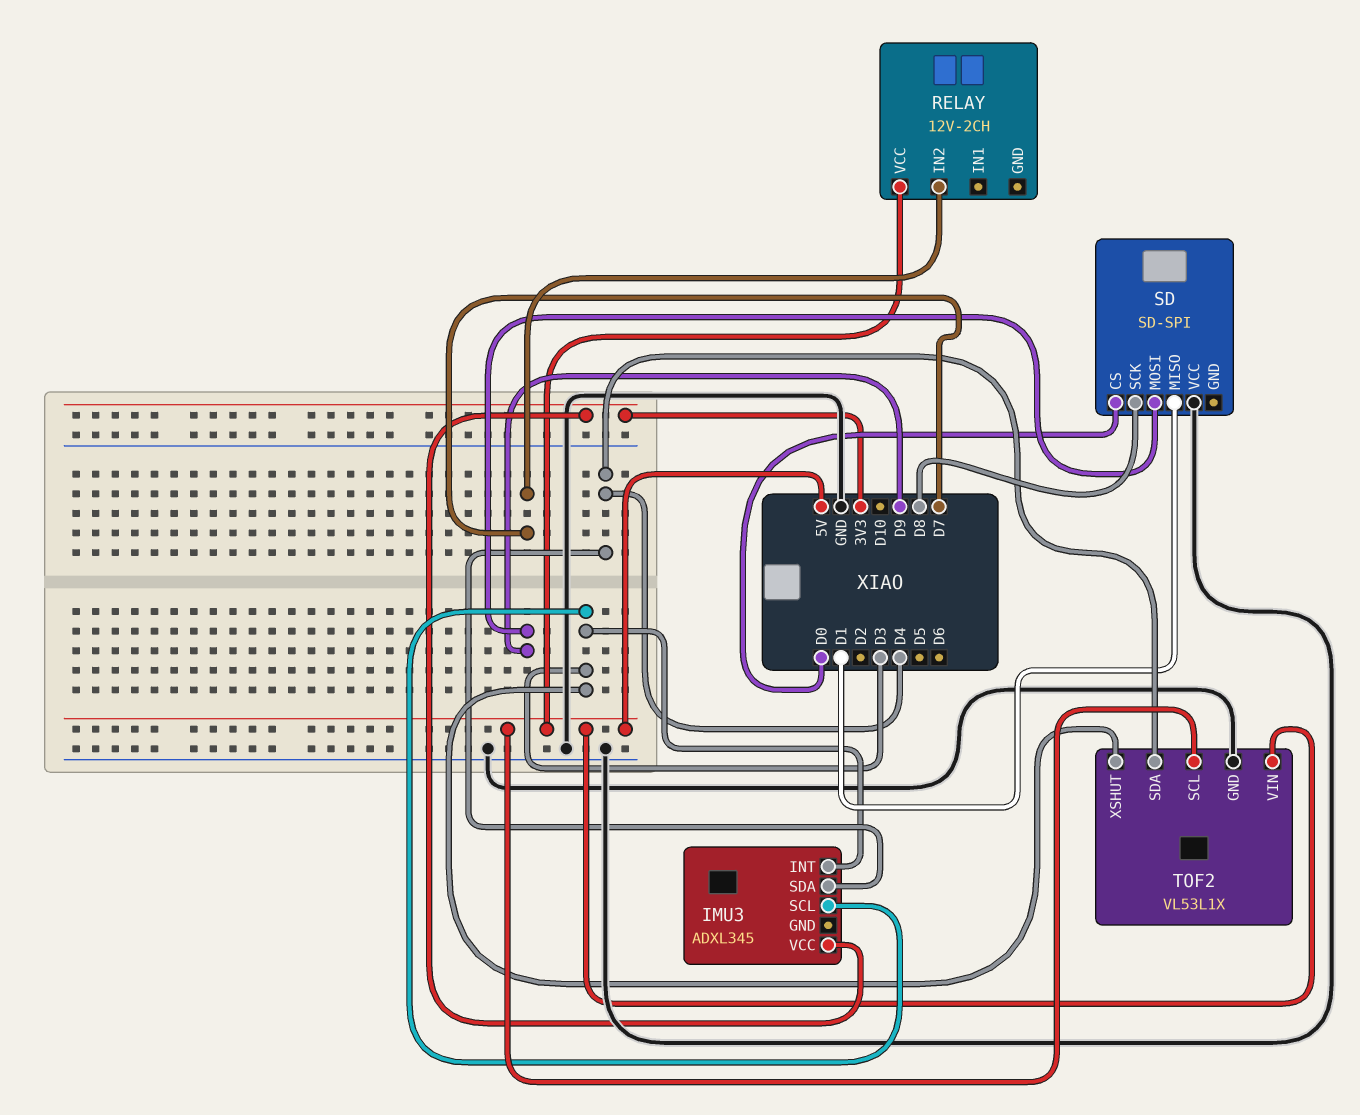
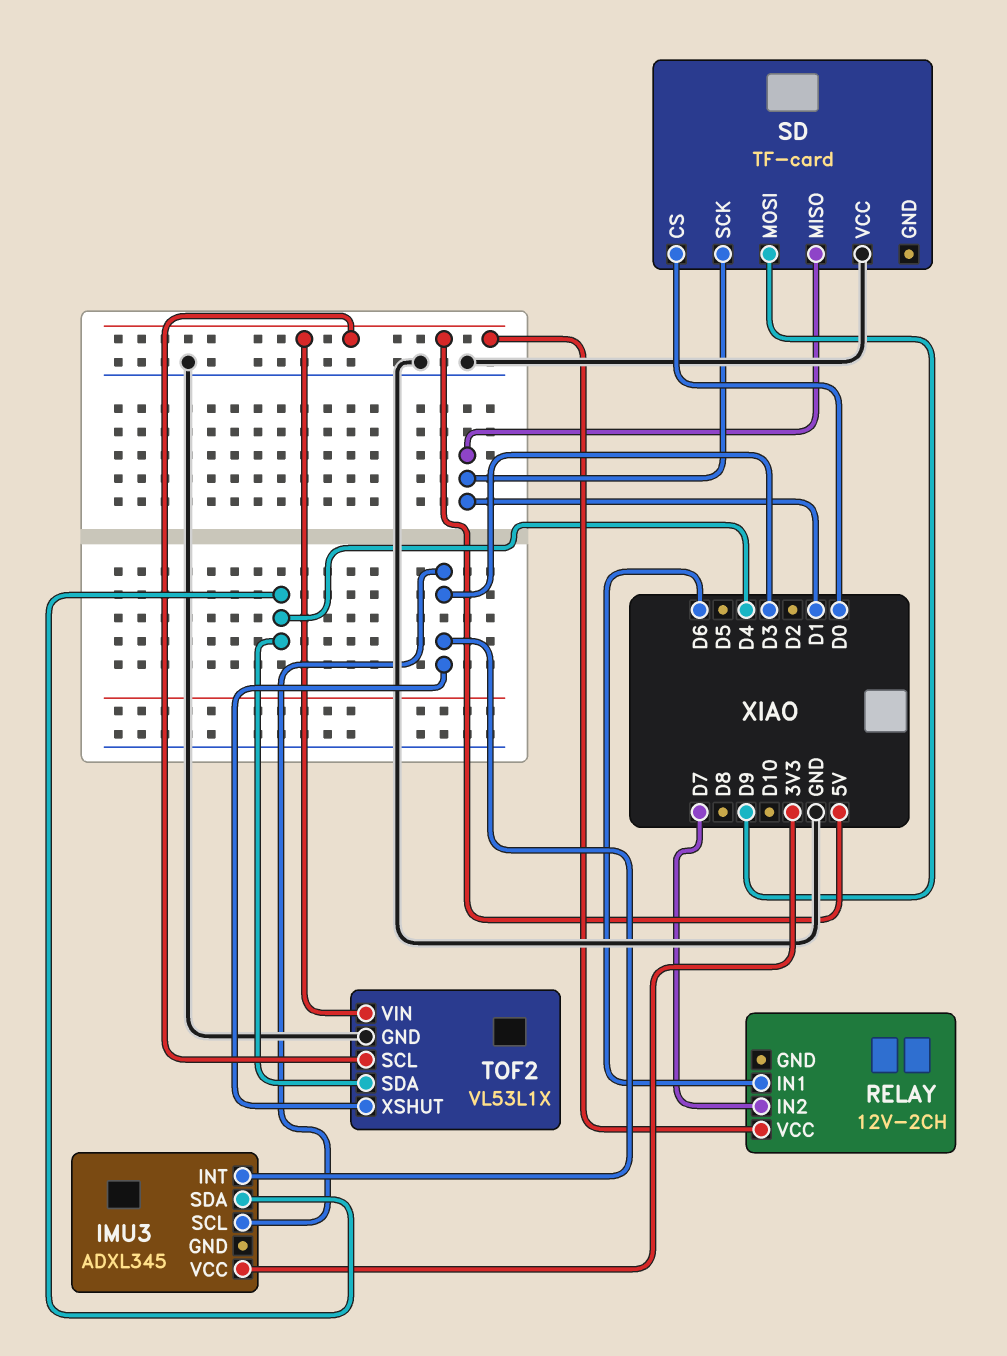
RELAY pin IN1: none -> D6
SD: SD-SPI -> TF-card
SD pin SCK: D8 -> D1

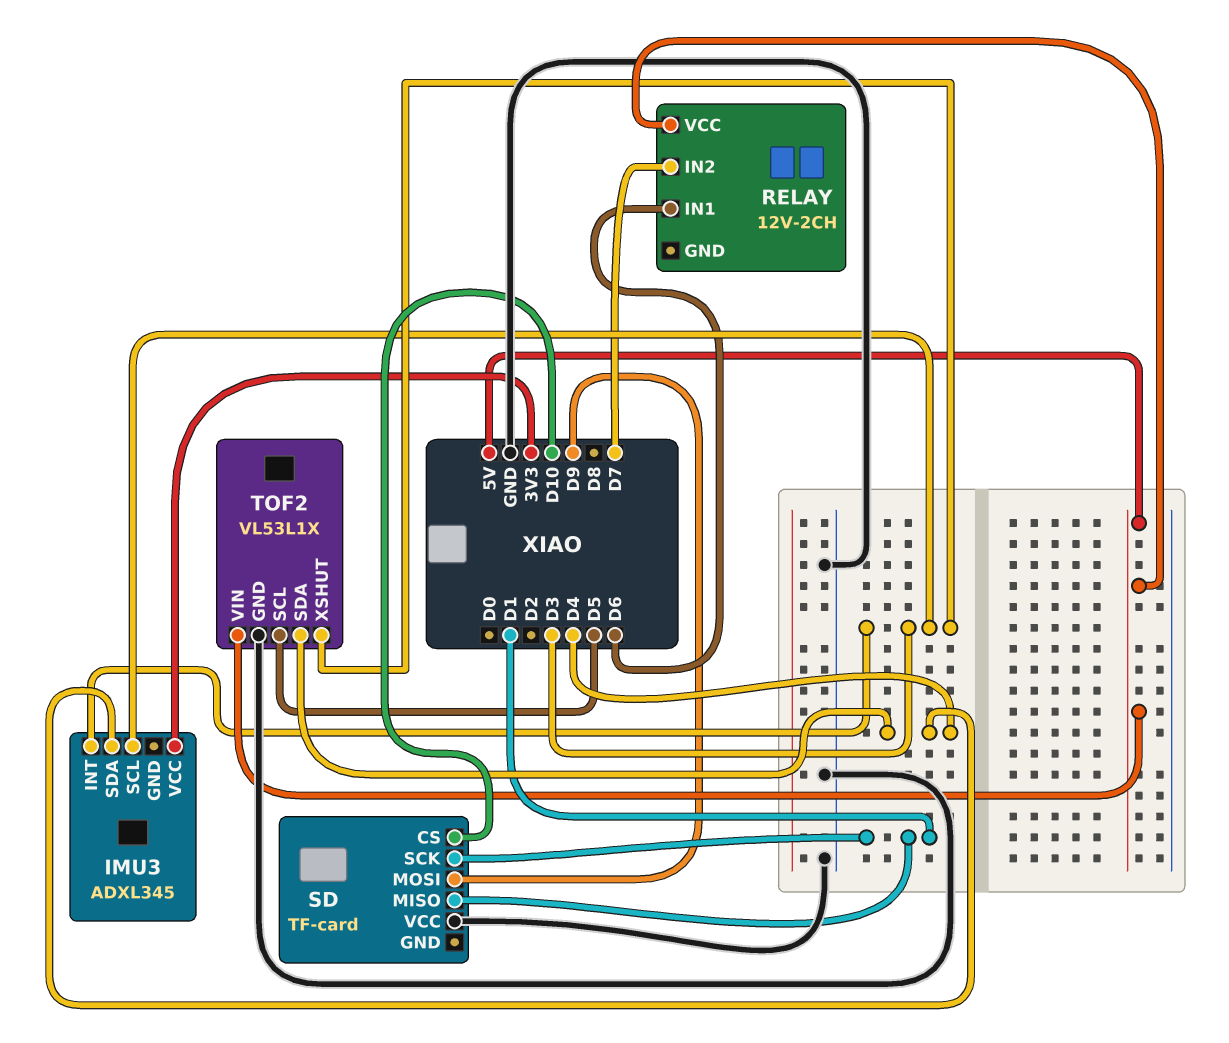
SD pin CS: D0 -> D10
TOF2 pin SCL: 5V -> D5

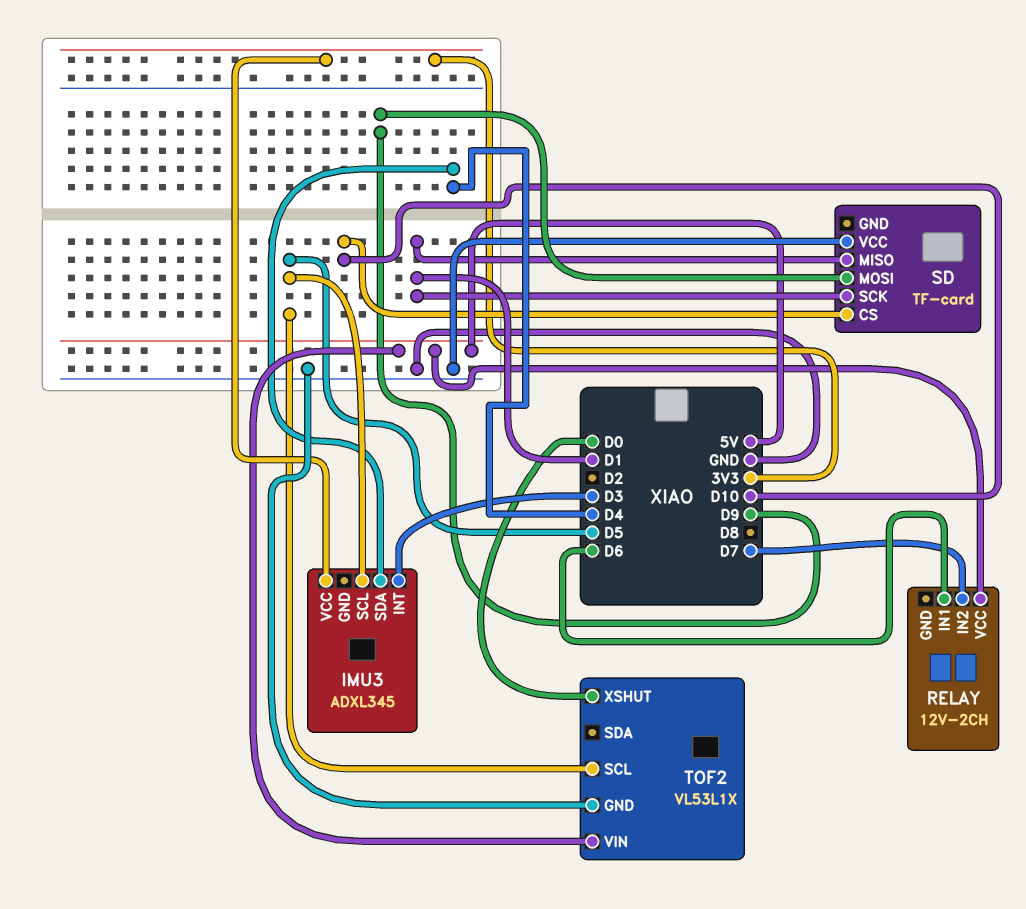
IMU3 pin SCL: D3 -> D5
TOF2 pin SDA: D4 -> none
TOF2 pin XSHUT: D3 -> D0

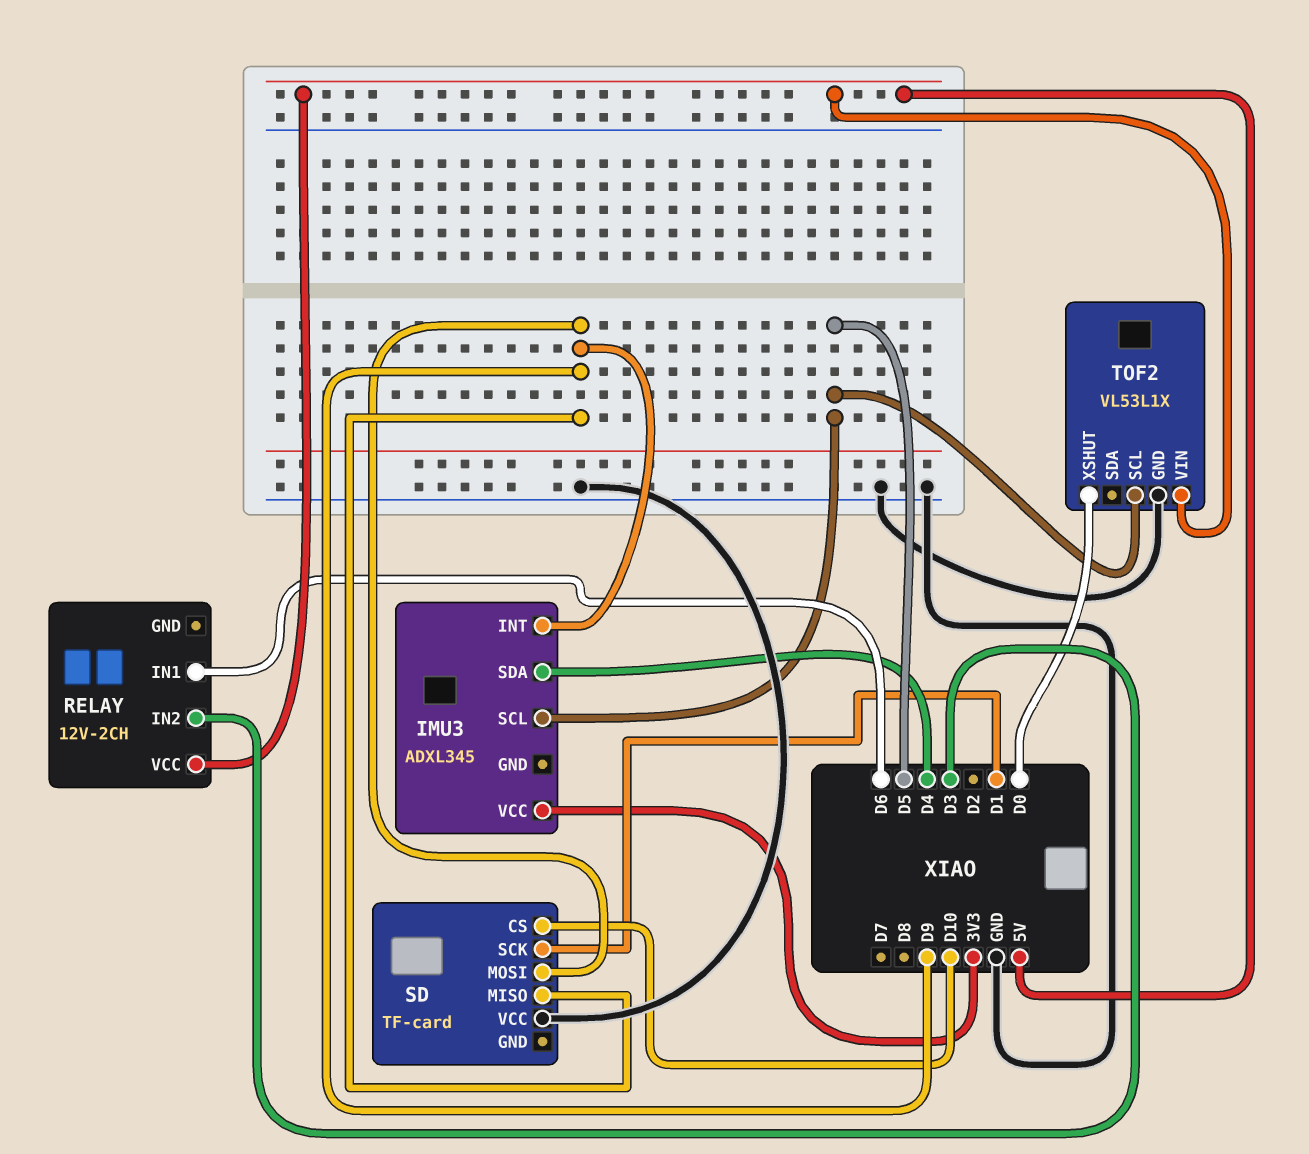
IMU3 pin INT: D3 -> D9
RELAY pin IN2: D7 -> D3
SD pin MISO: D1 -> D9

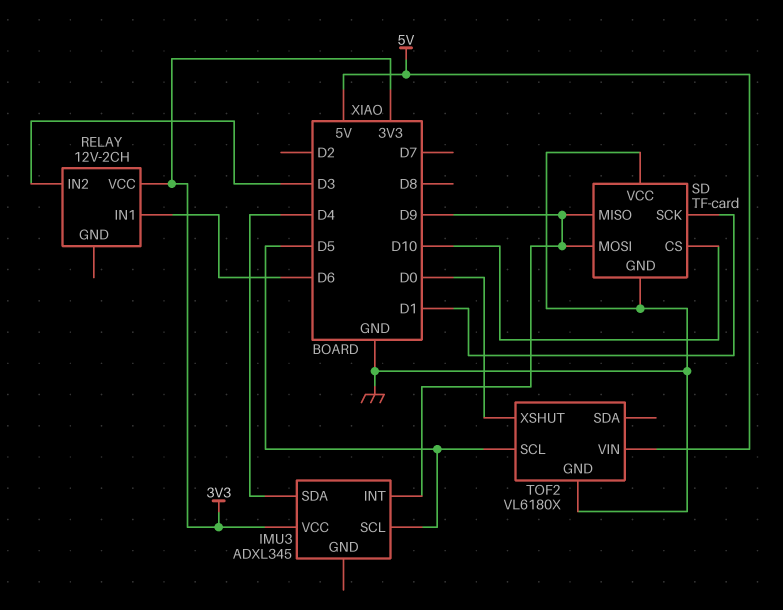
RELAY pin VCC: 5V -> 3V3
SD pin GND: none -> GND
TOF2: VL53L1X -> VL6180X

